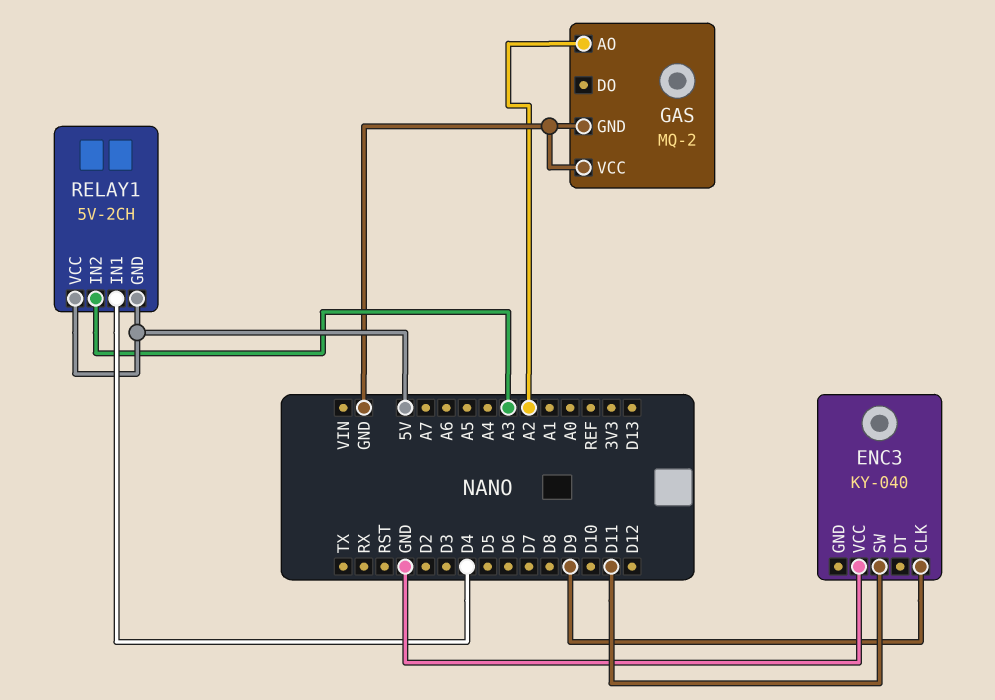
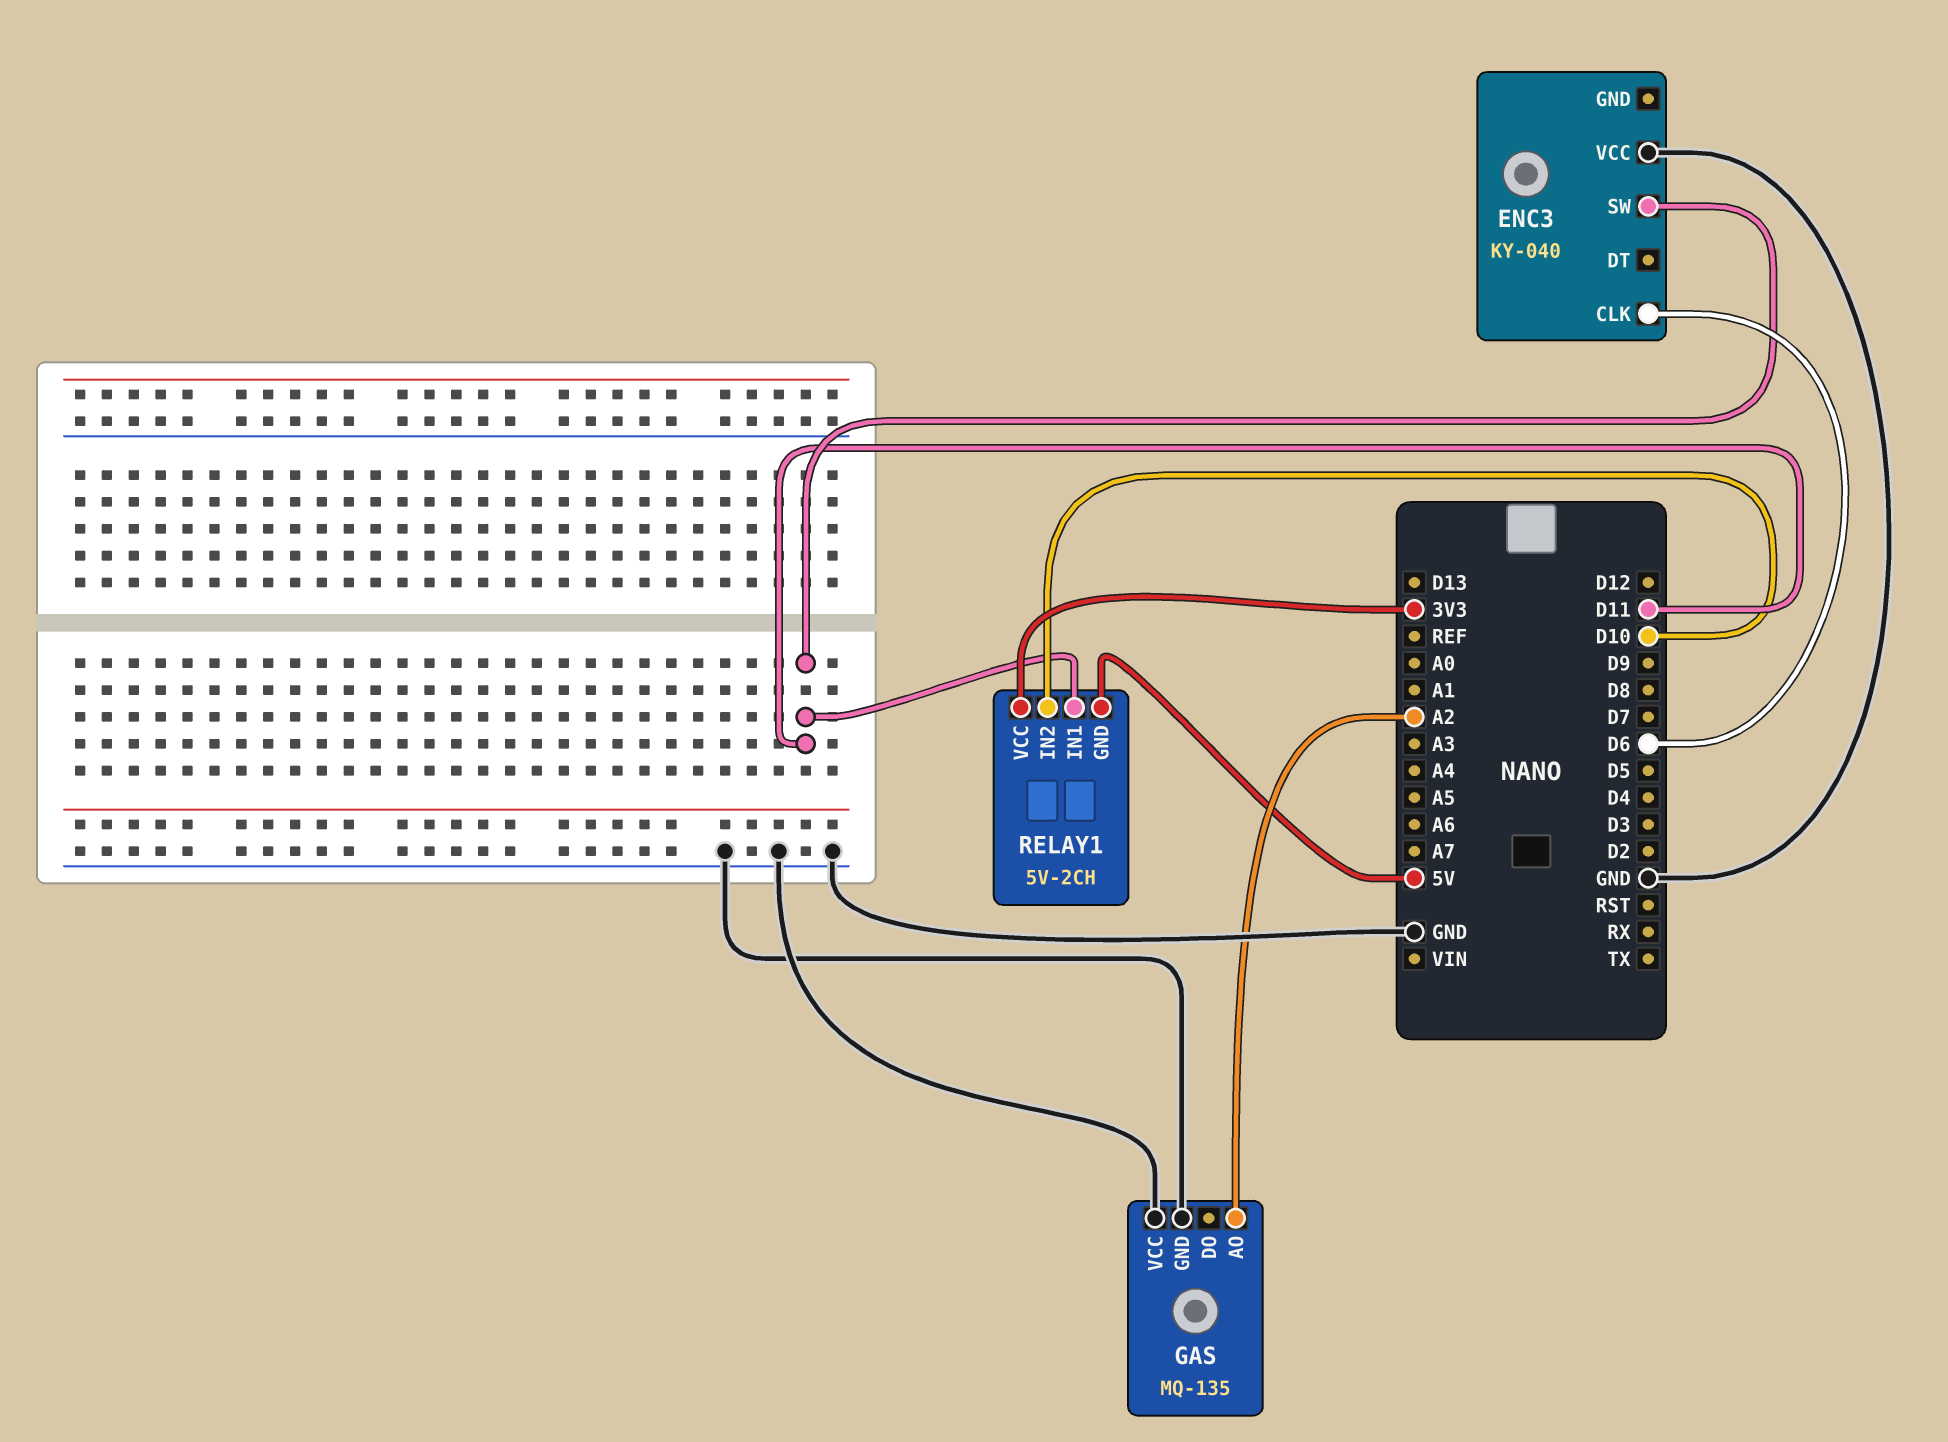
ENC3 pin CLK: D9 -> D6
GAS: MQ-2 -> MQ-135
RELAY1 pin IN1: D4 -> D11
RELAY1 pin IN2: A3 -> D10
RELAY1 pin VCC: 5V -> 3V3

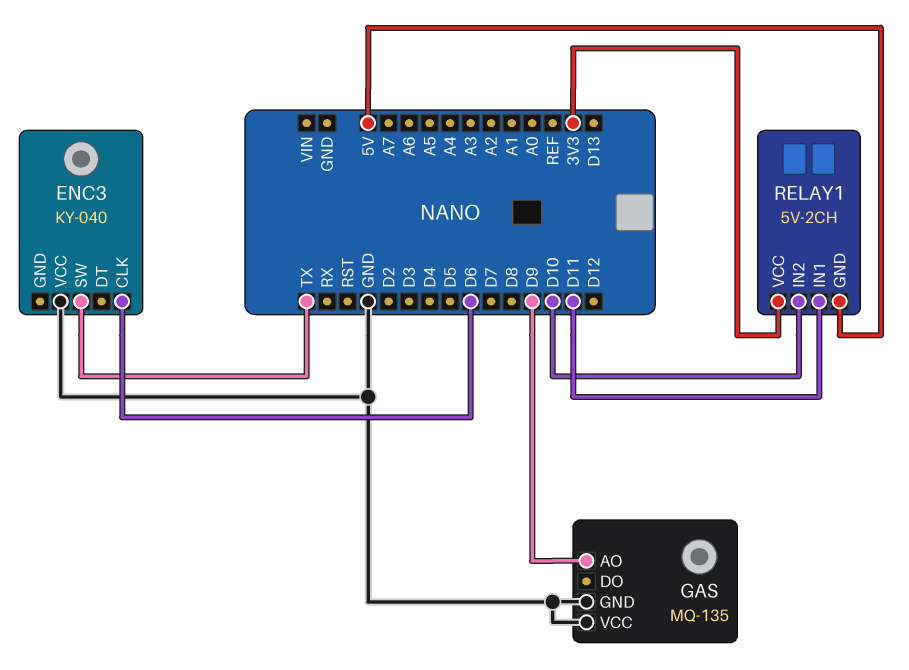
ENC3 pin SW: D11 -> TX
GAS pin AO: A2 -> D9

